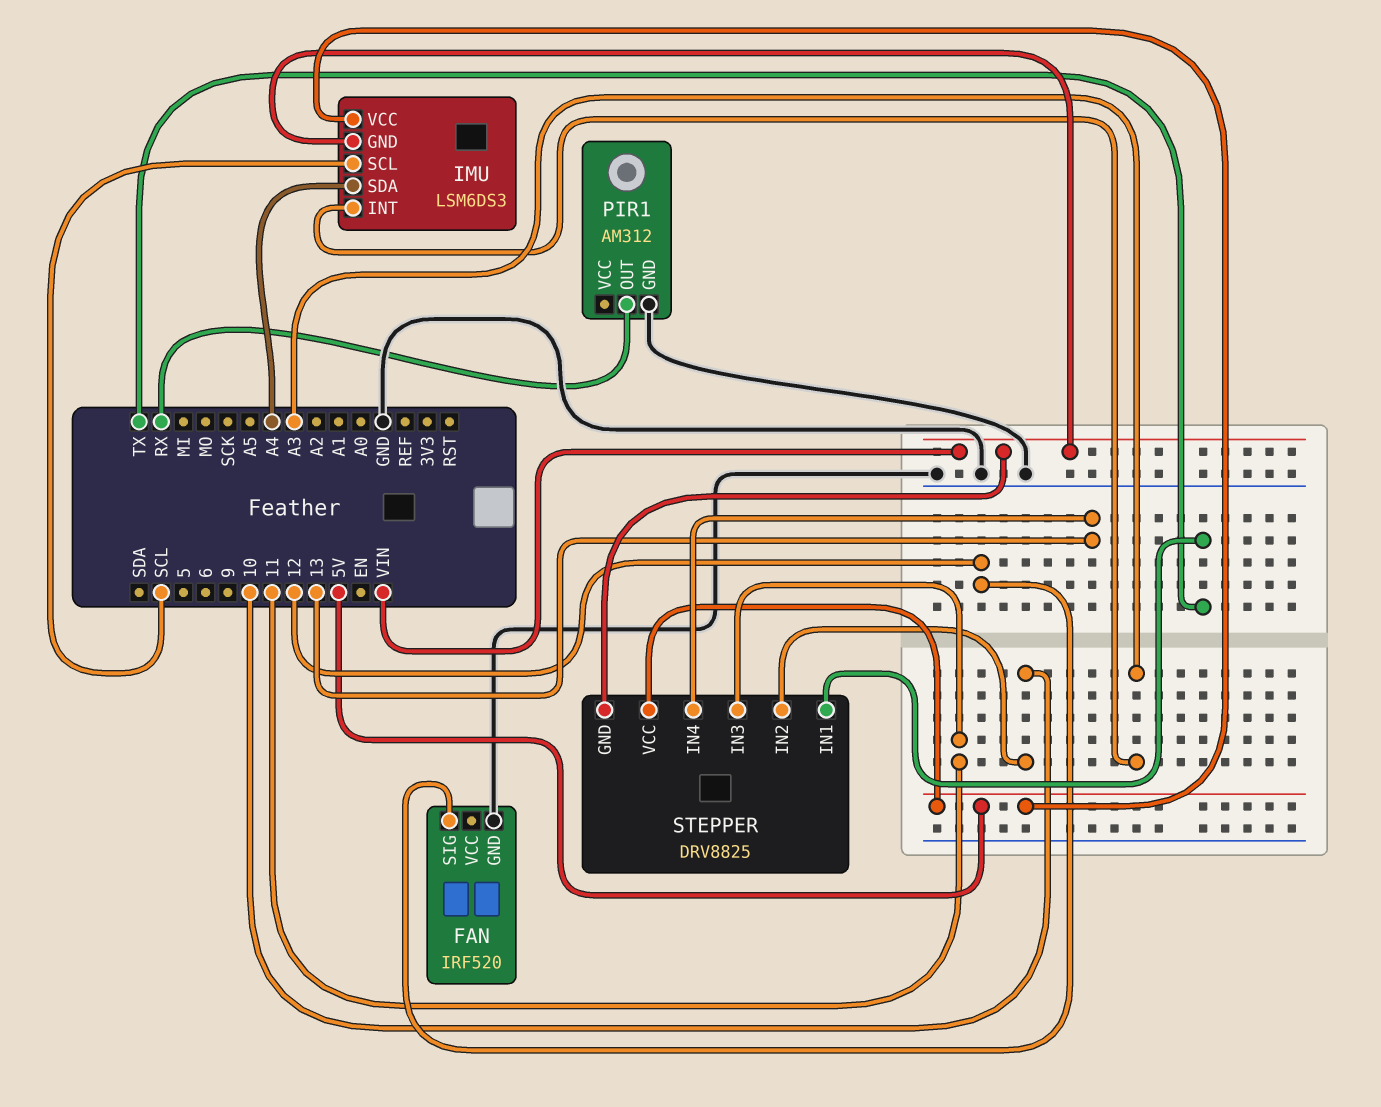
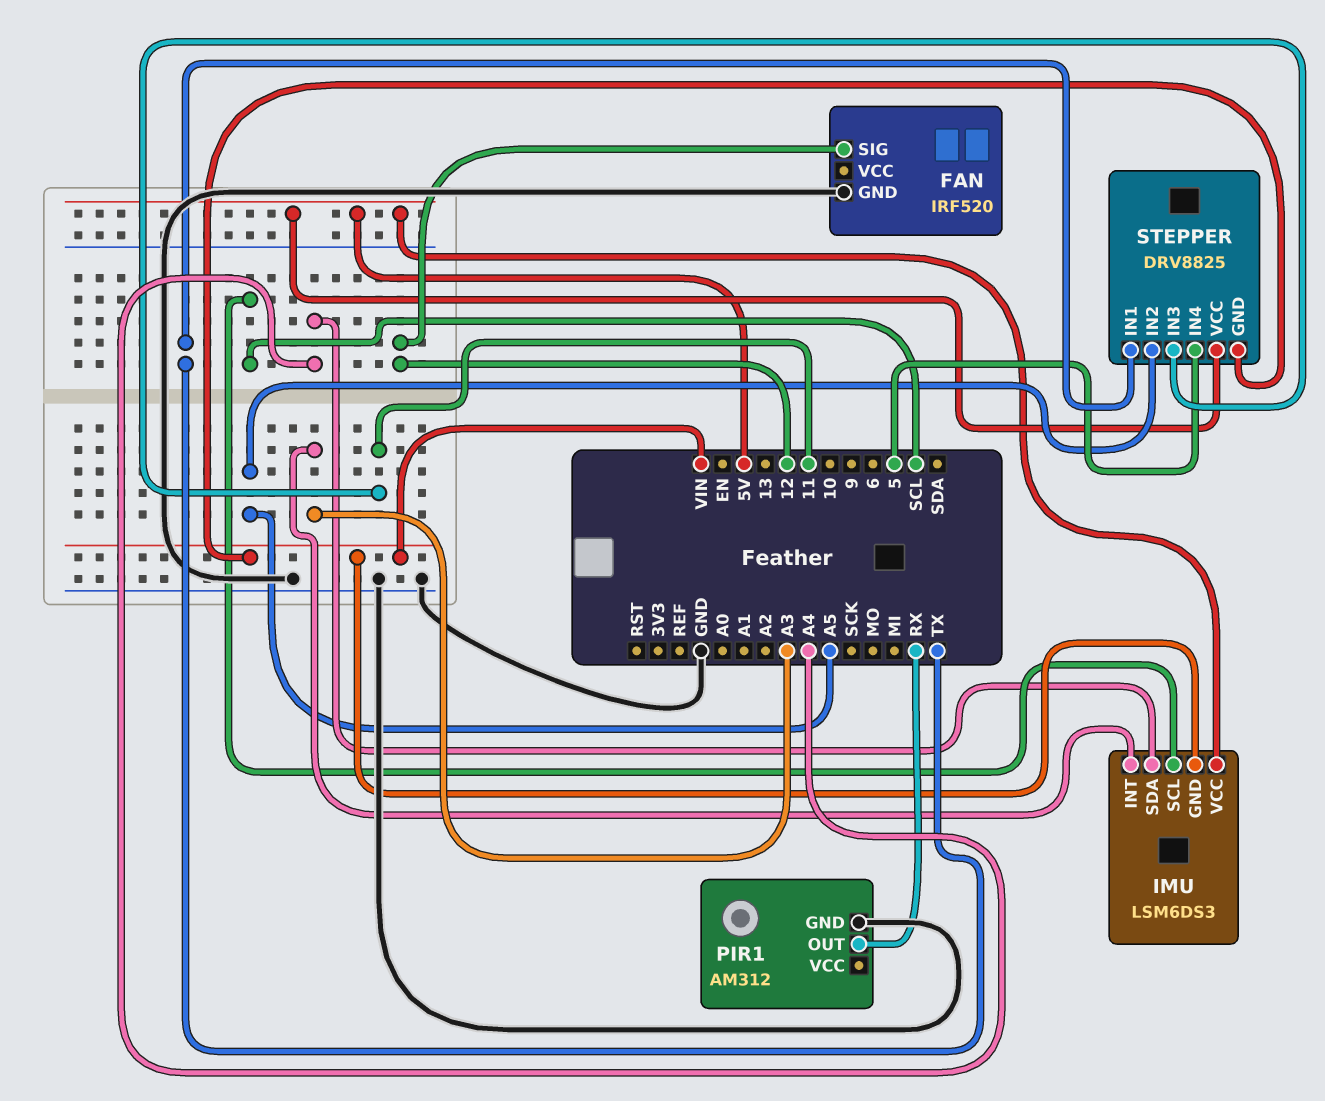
STEPPER pin IN2: 10 -> A5
STEPPER pin IN4: 13 -> 5

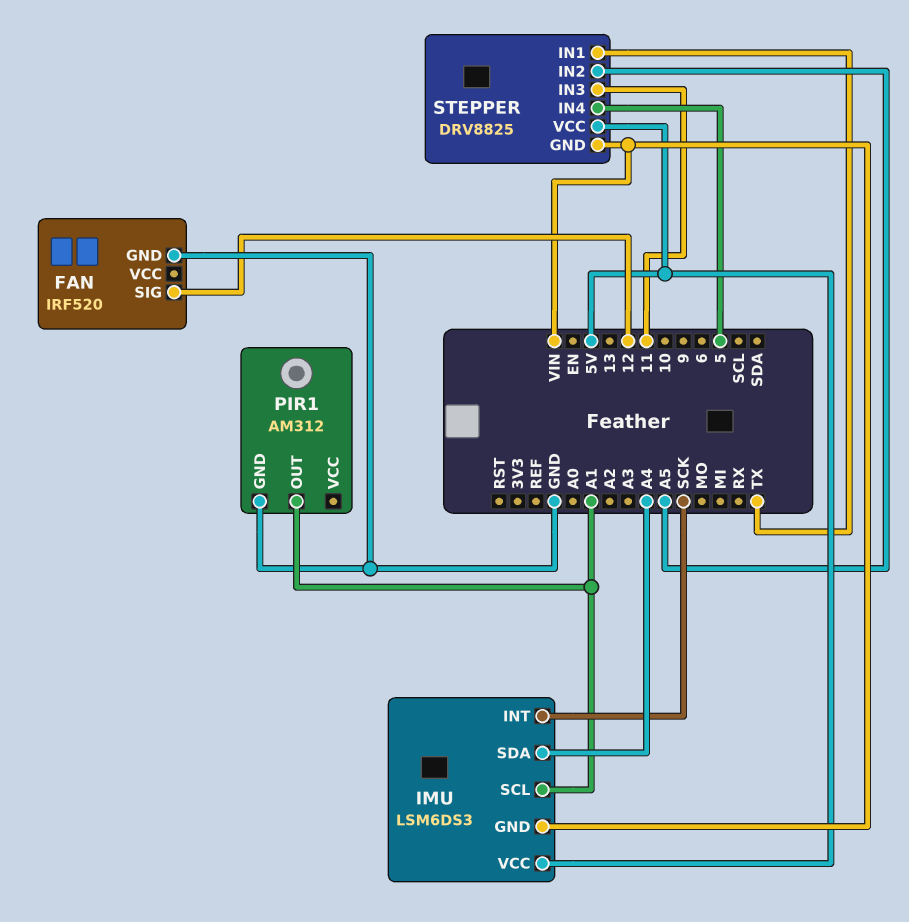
IMU pin INT: A3 -> SCK
IMU pin SCL: SCL -> A1
PIR1 pin OUT: RX -> A1

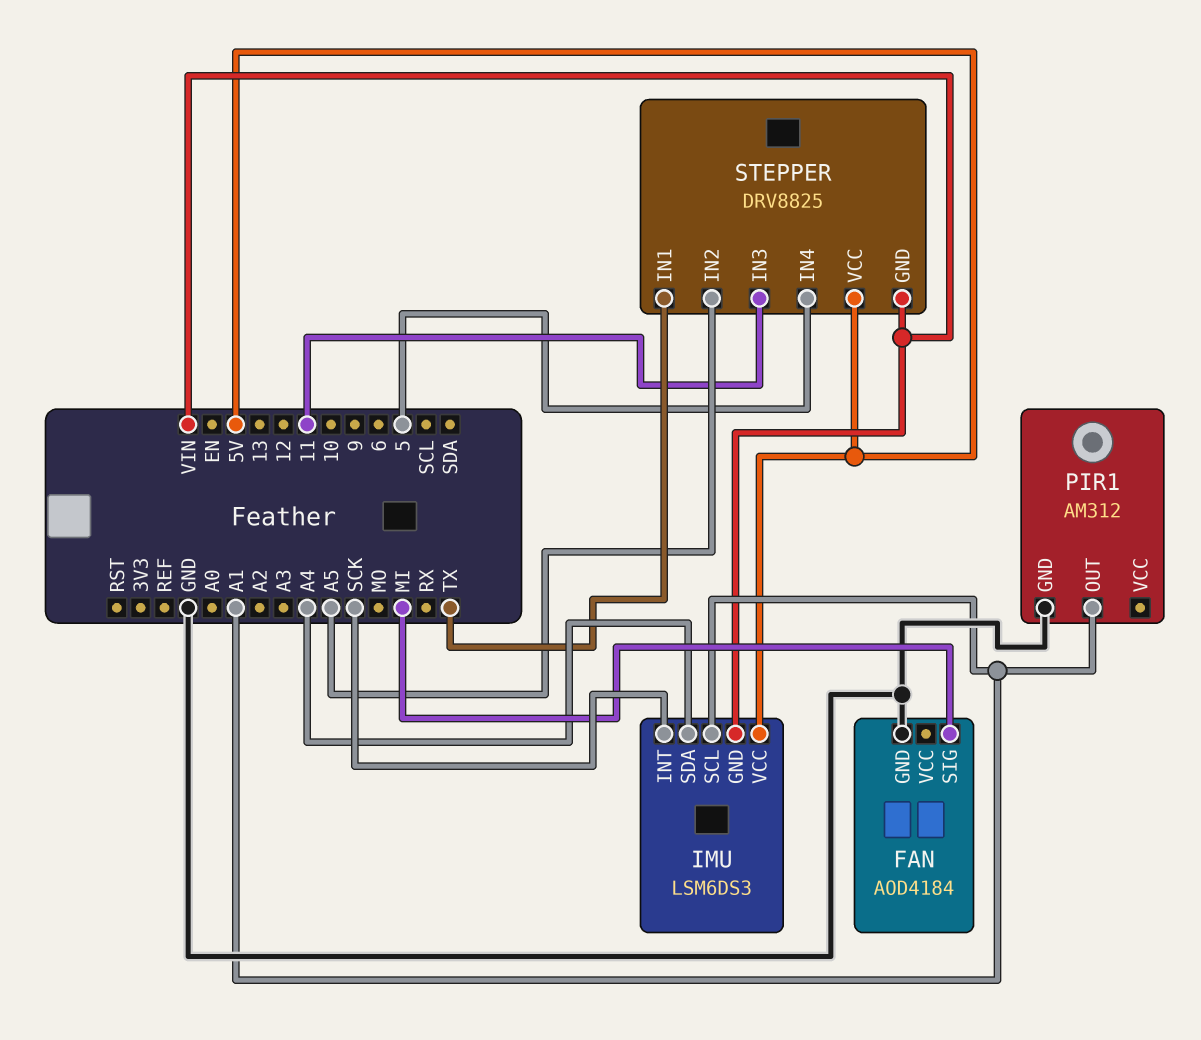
FAN: IRF520 -> AOD4184
FAN pin SIG: 12 -> MI

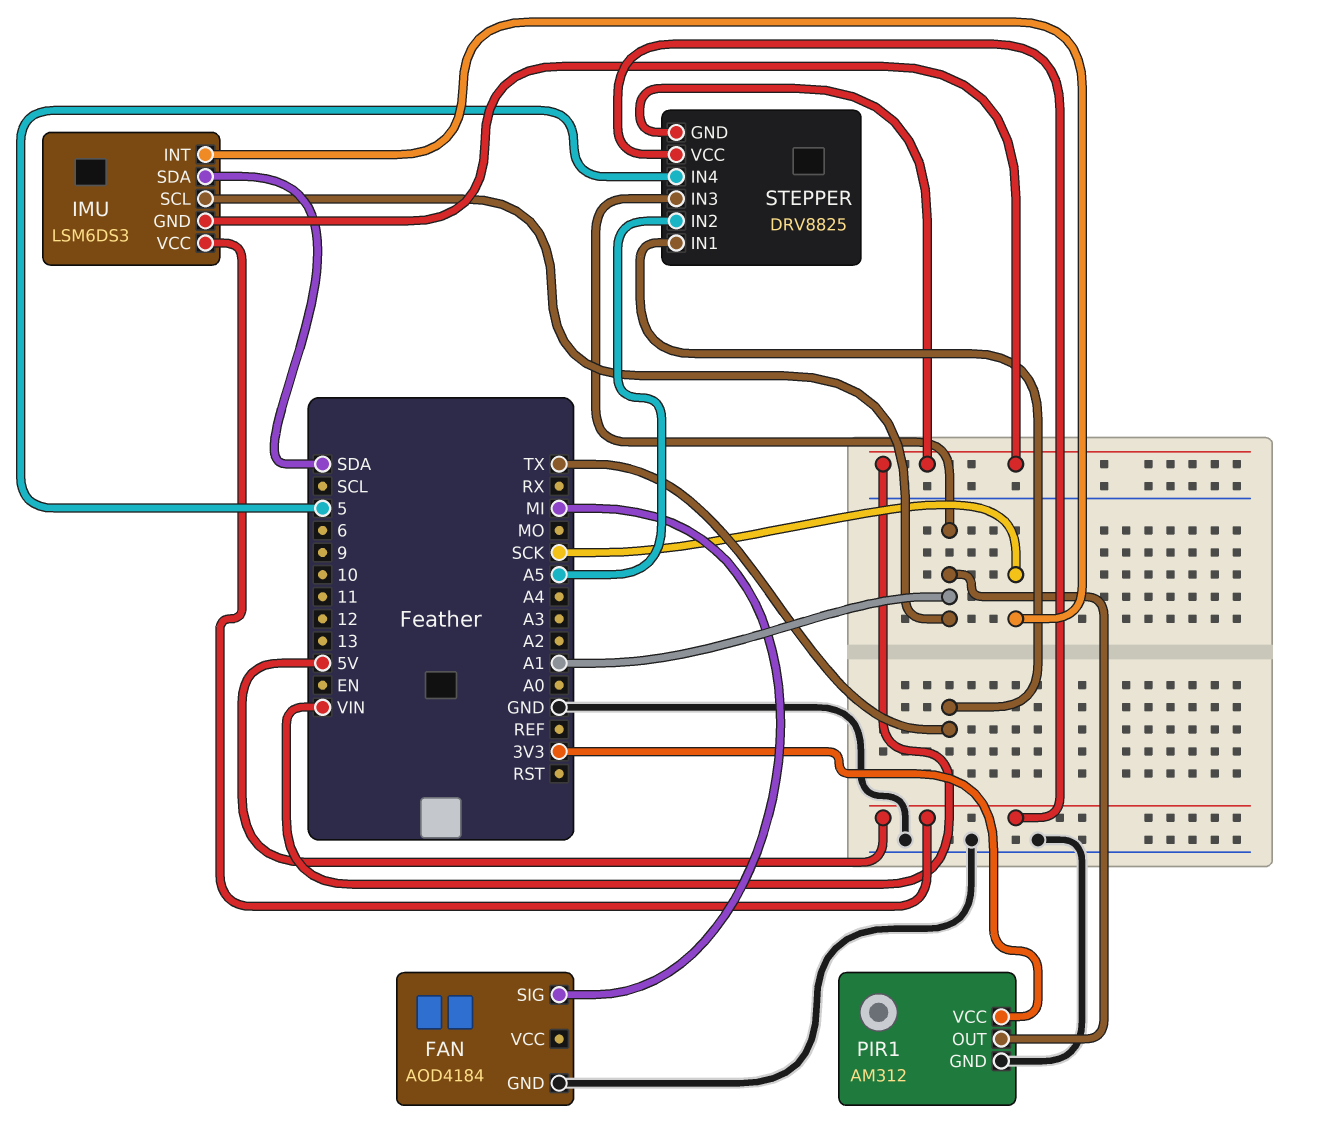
IMU pin SDA: A4 -> SDA
PIR1 pin VCC: none -> 3V3
STEPPER pin IN3: 11 -> A1

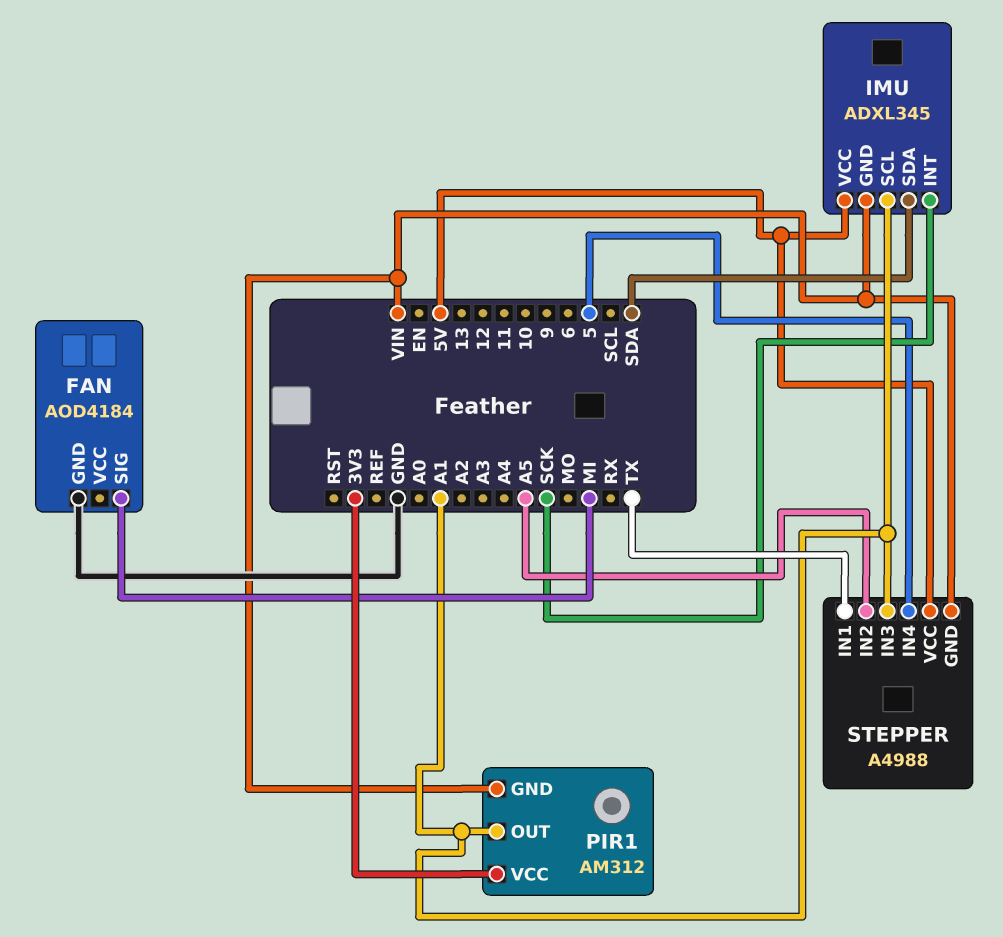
IMU: LSM6DS3 -> ADXL345
PIR1 pin GND: GND -> VIN
STEPPER: DRV8825 -> A4988

